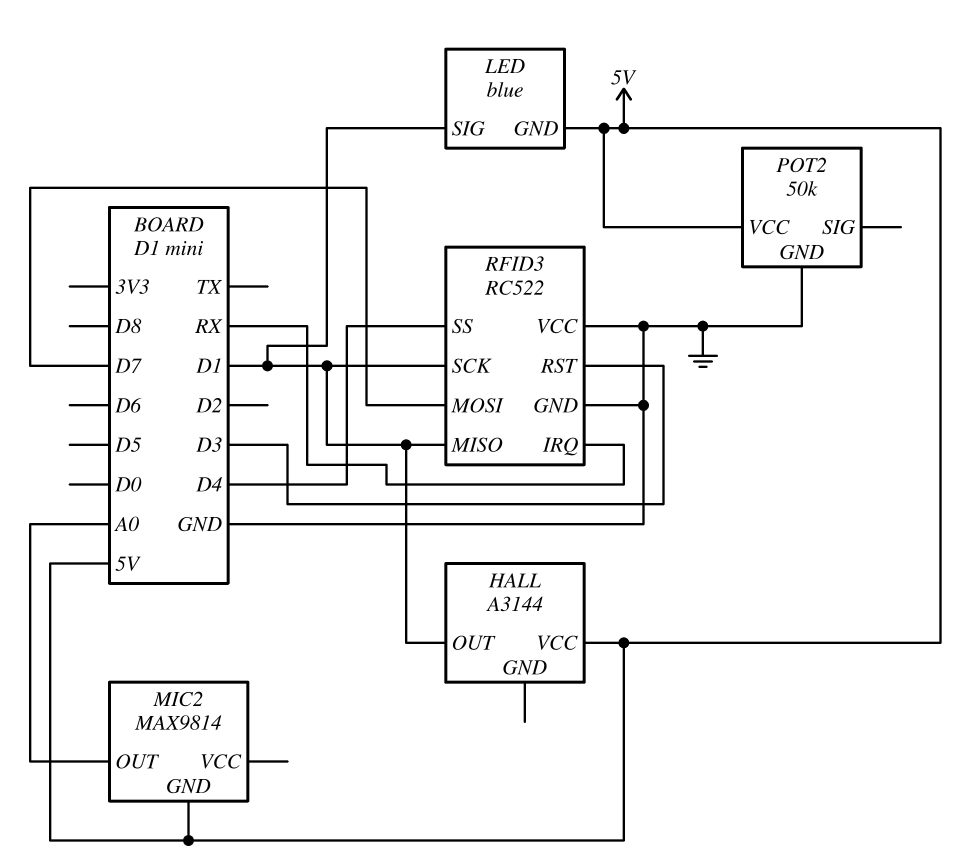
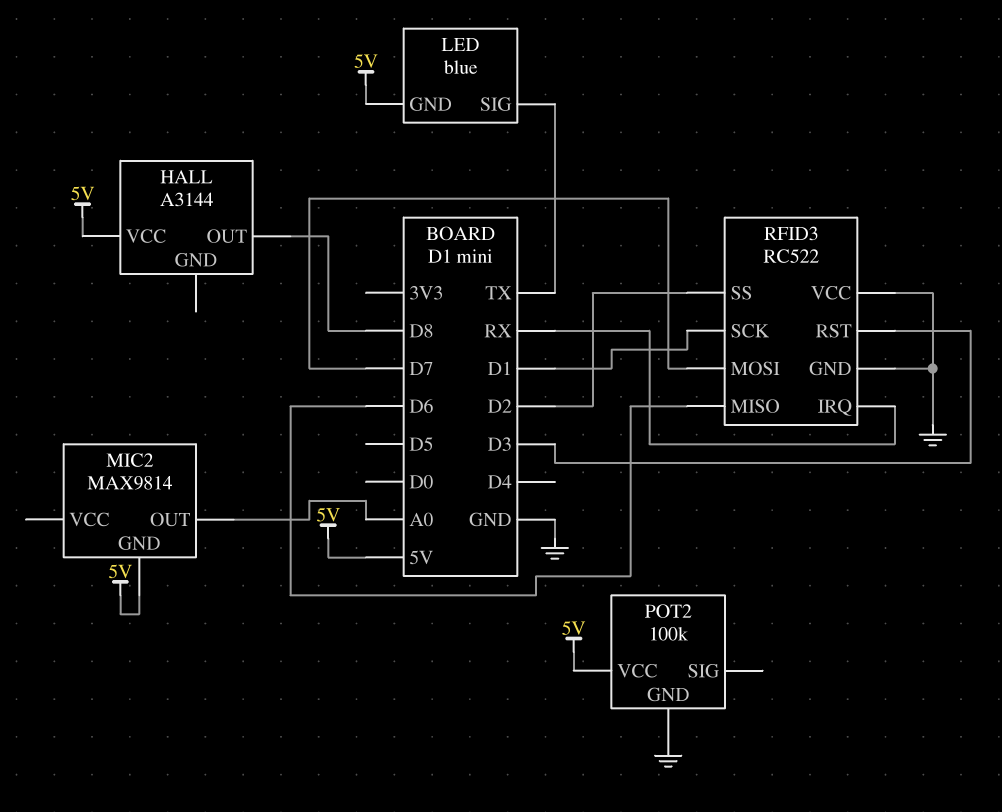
HALL pin OUT: D1 -> D8
LED pin SIG: D1 -> TX
POT2: 50k -> 100k
RFID3 pin MISO: D1 -> D6
RFID3 pin SS: D4 -> D2

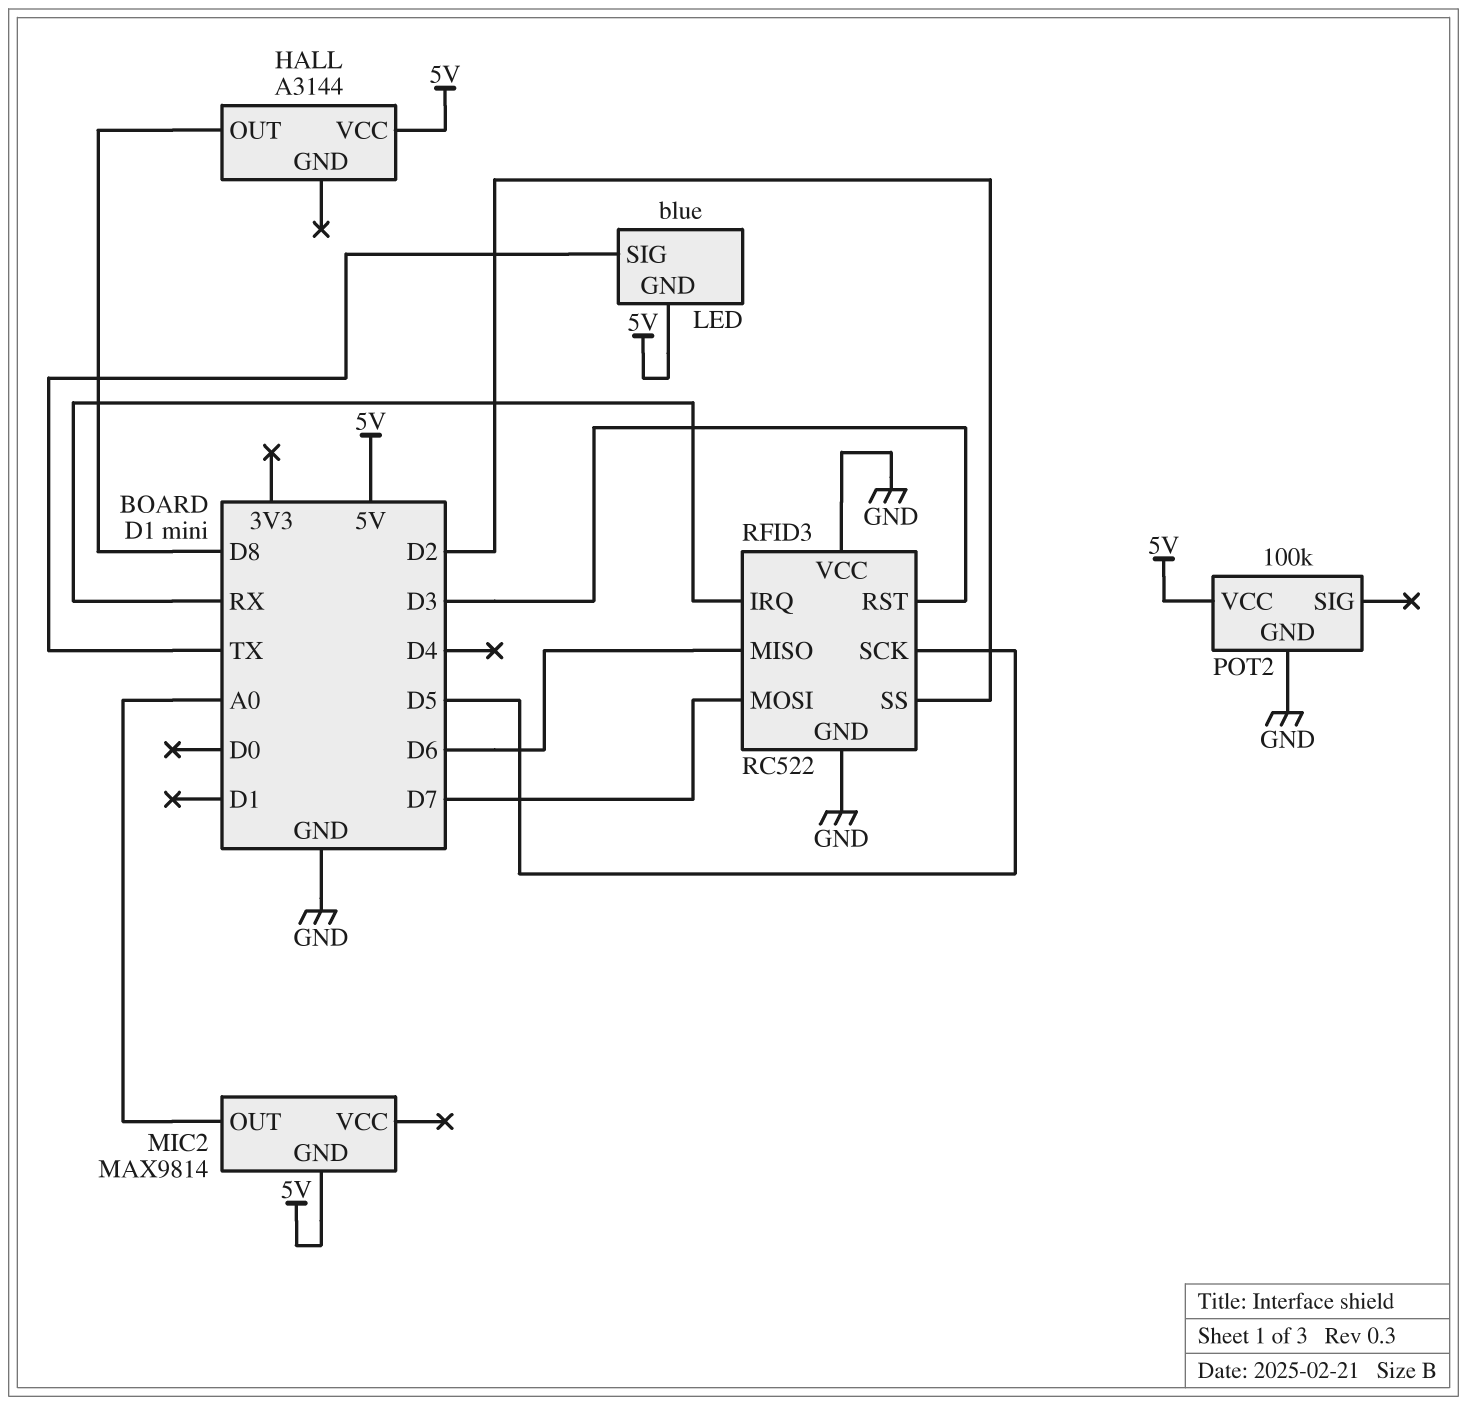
RFID3 pin SCK: D1 -> D5

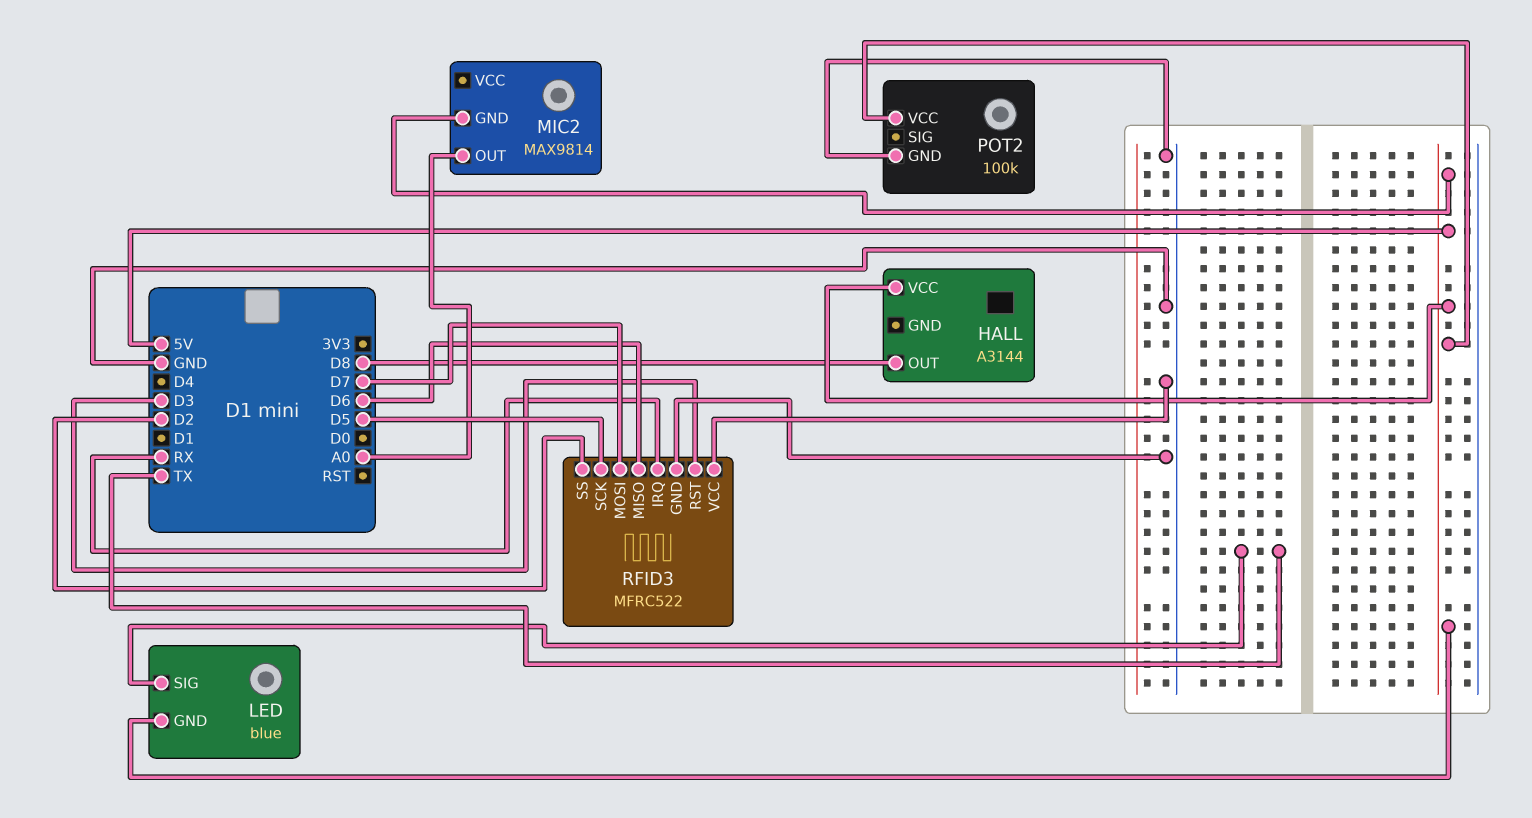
RFID3: RC522 -> MFRC522

